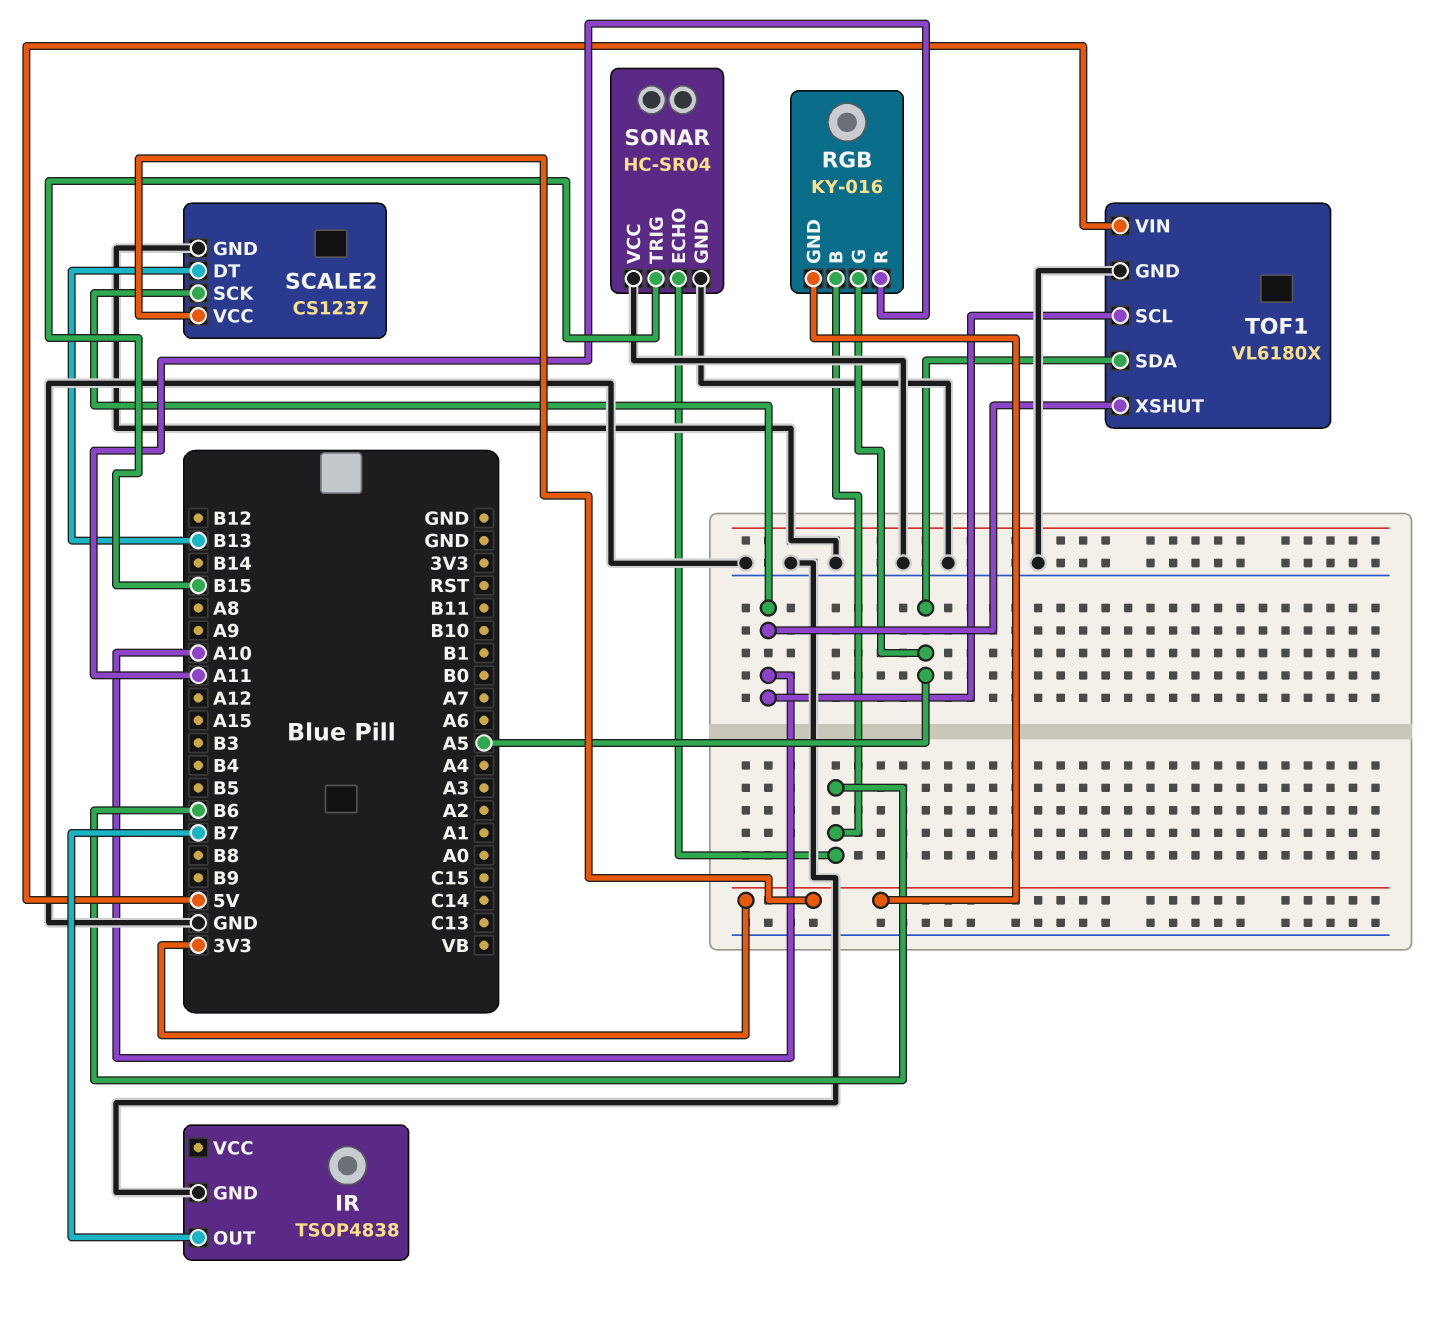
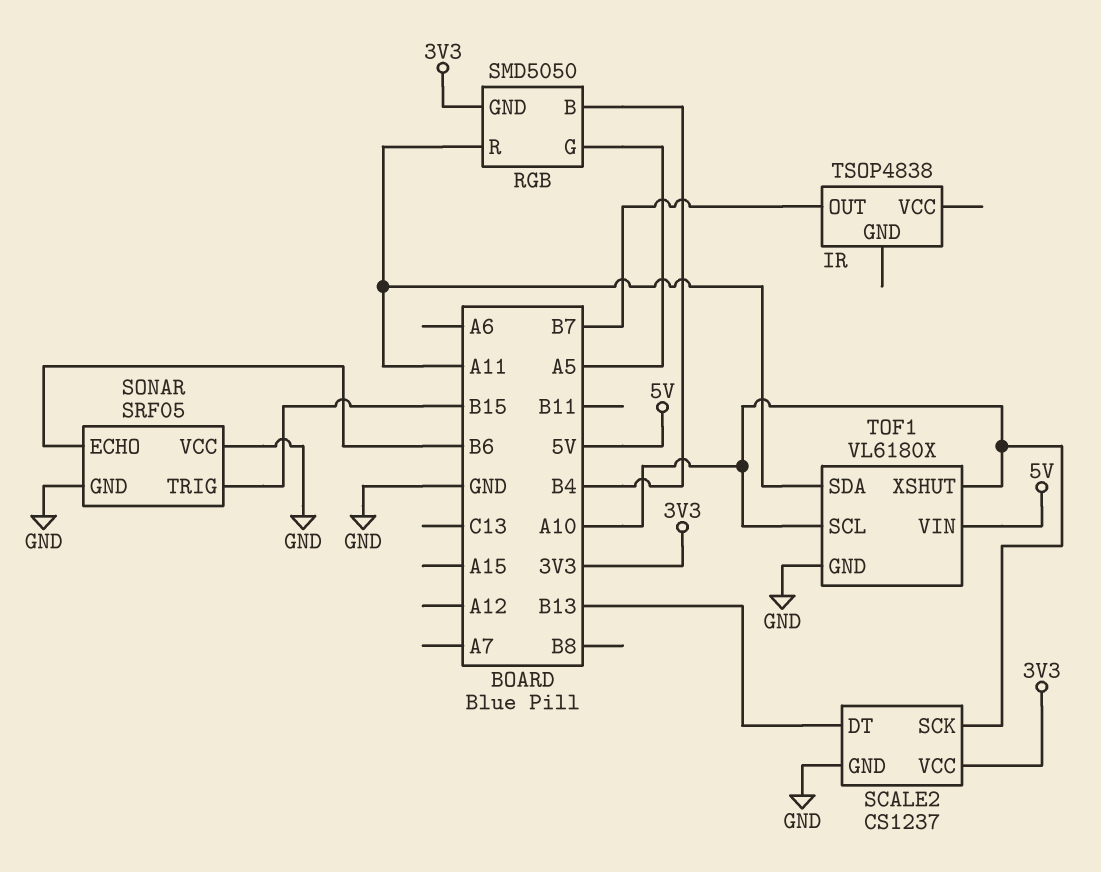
IR pin GND: GND -> none
RGB: KY-016 -> SMD5050
RGB pin B: B6 -> B4
SONAR: HC-SR04 -> SRF05
TOF1 pin SDA: A5 -> A11

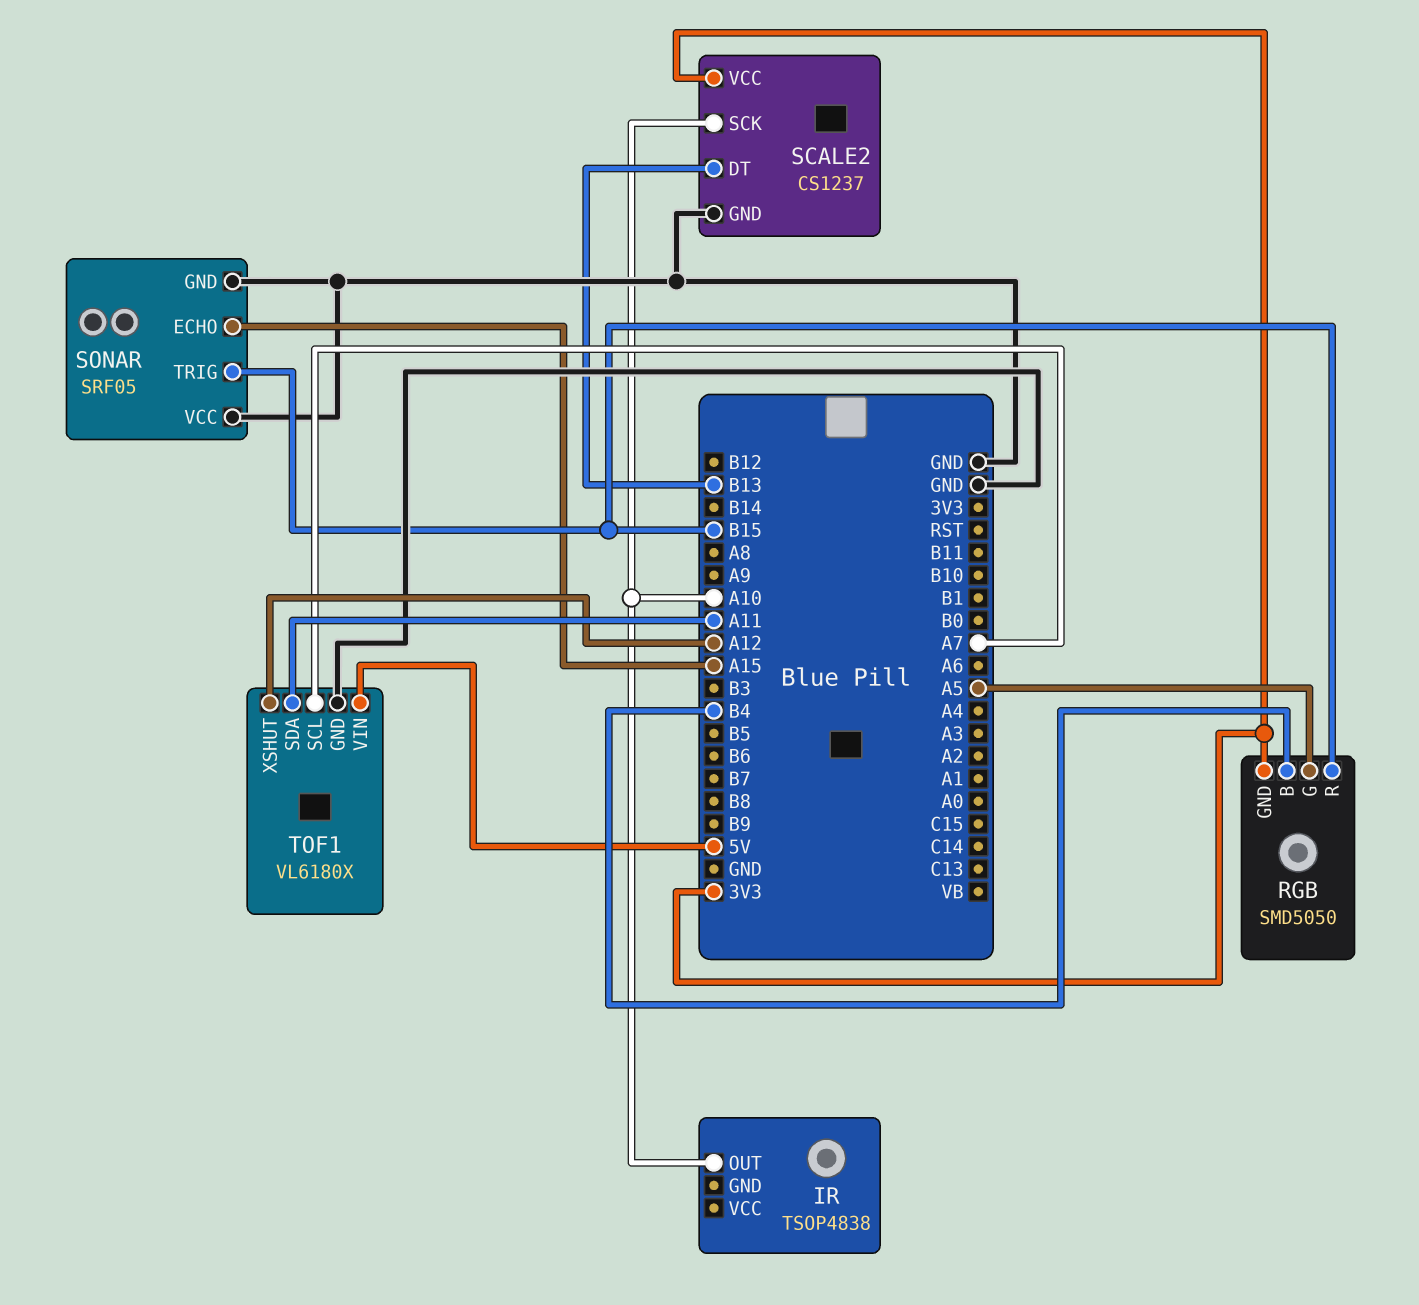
IR pin OUT: B7 -> A10
RGB pin R: A11 -> B15
SONAR pin ECHO: B6 -> A15
TOF1 pin SCL: A10 -> A7
TOF1 pin XSHUT: A10 -> A12

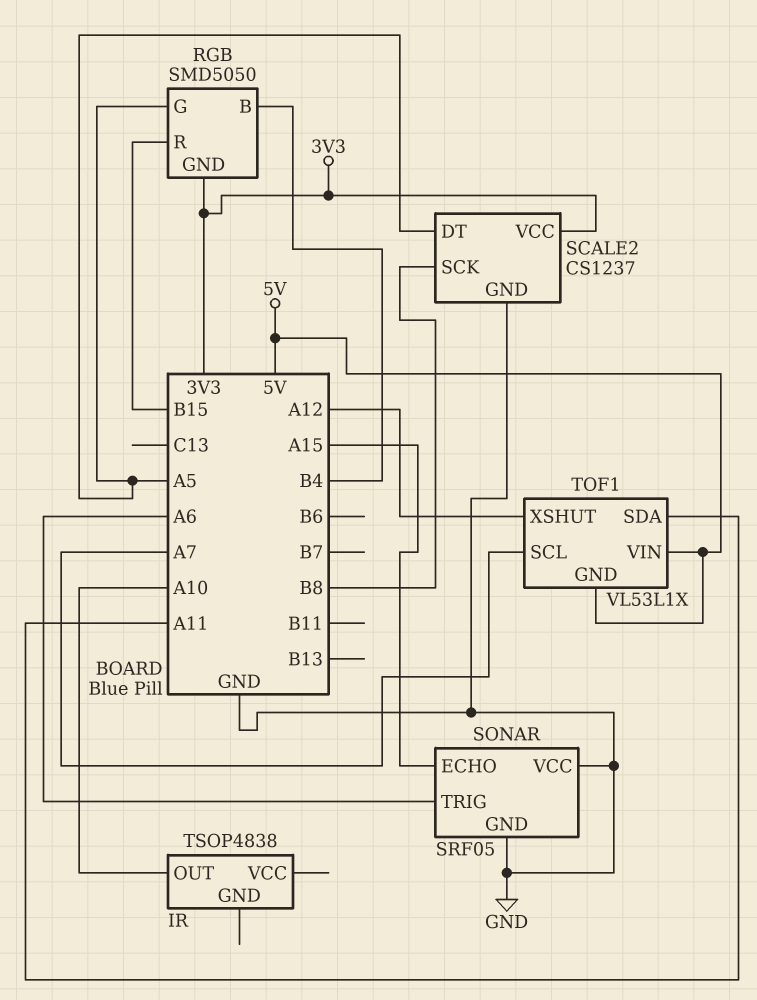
SCALE2 pin DT: B13 -> A5
SCALE2 pin SCK: A10 -> B8
SONAR pin TRIG: B15 -> A6
TOF1: VL6180X -> VL53L1X
TOF1 pin GND: GND -> 5V

